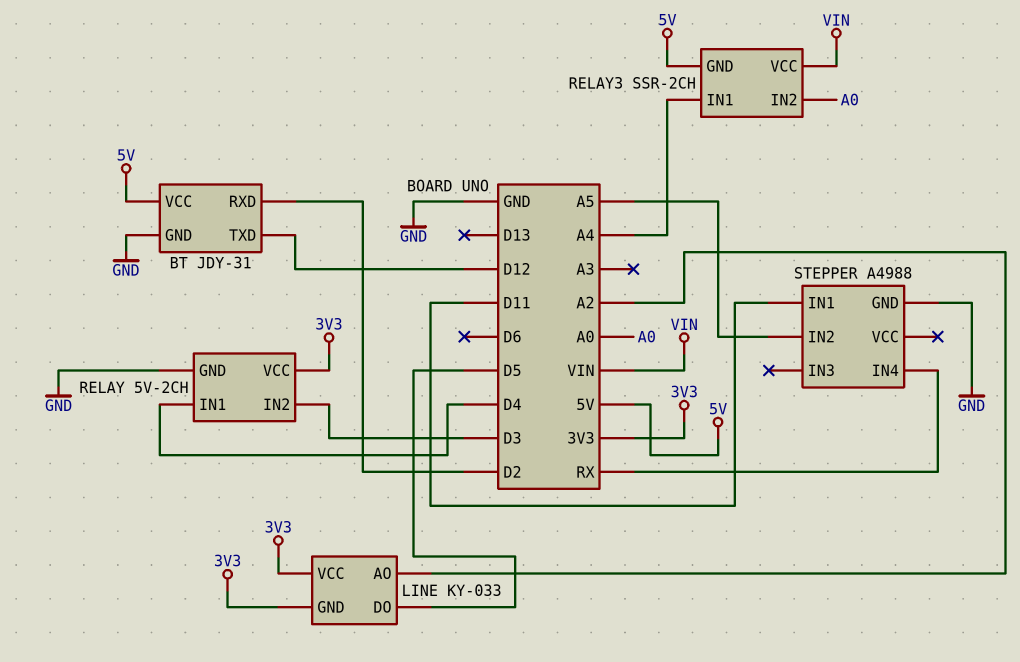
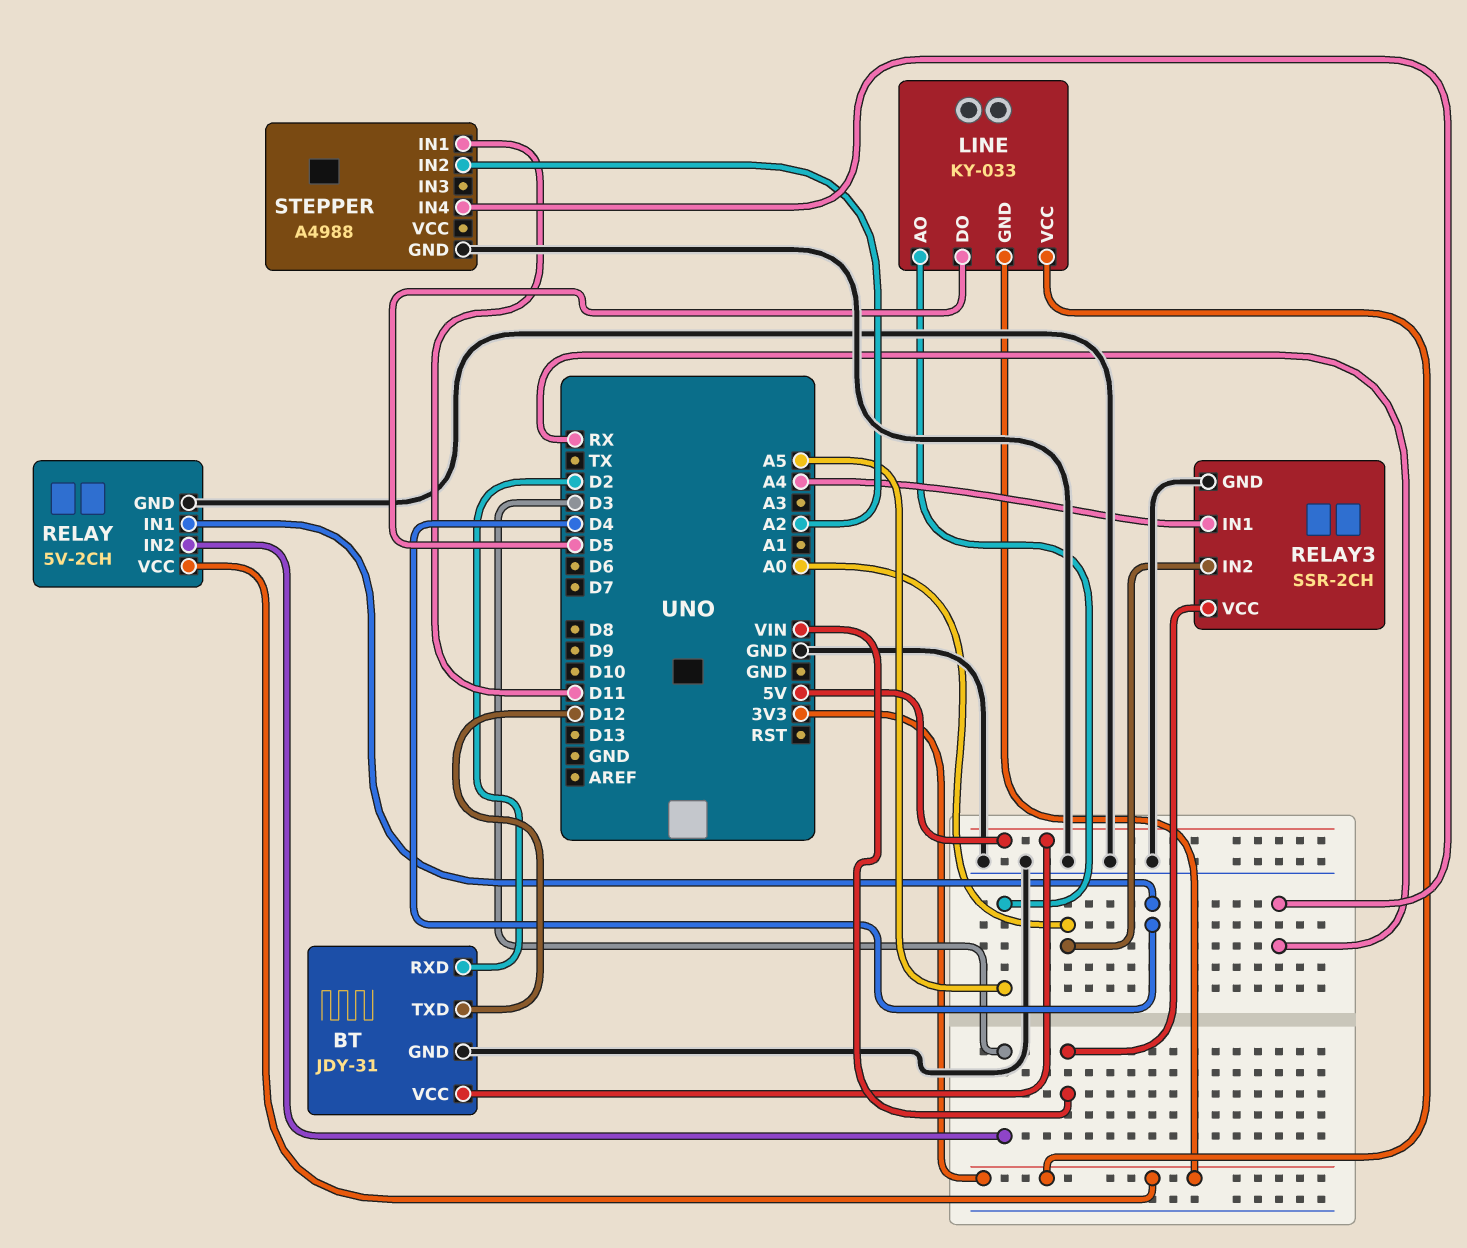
LINE pin AO: A2 -> A5
RELAY3 pin GND: 5V -> GND
STEPPER pin IN2: A5 -> A2

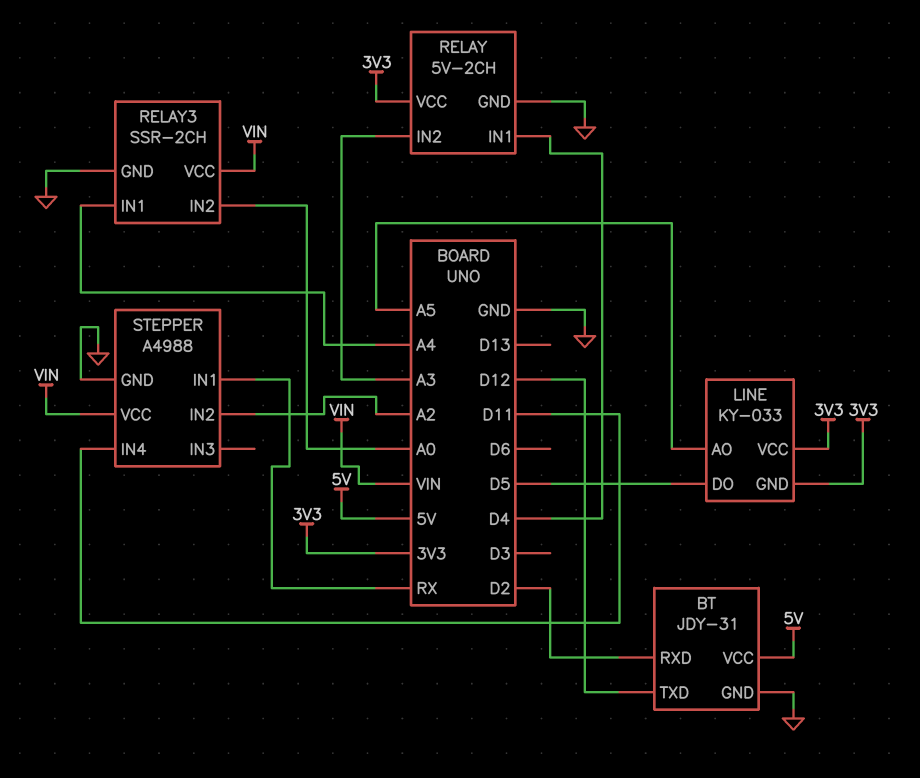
RELAY pin IN2: D3 -> A3
STEPPER pin IN1: D11 -> RX
STEPPER pin IN4: RX -> D11
STEPPER pin VCC: none -> VIN

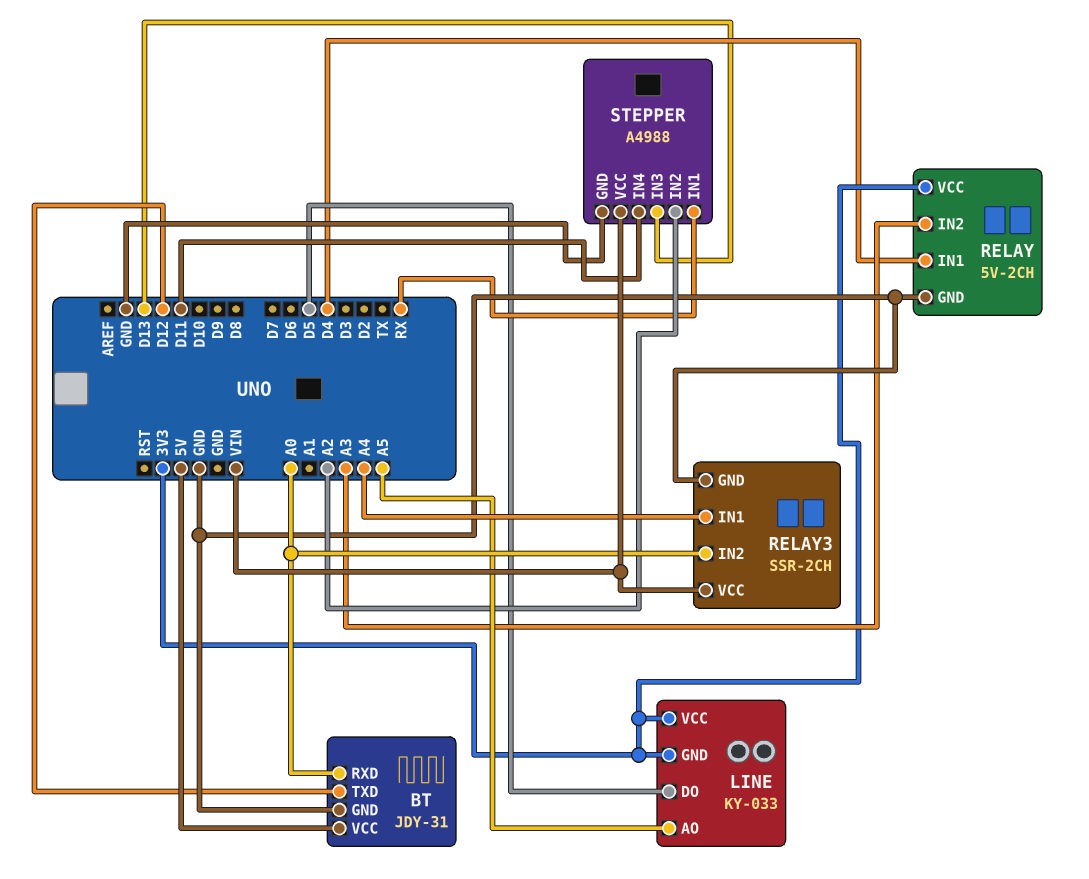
BT pin RXD: D2 -> A0
STEPPER pin IN3: none -> D13

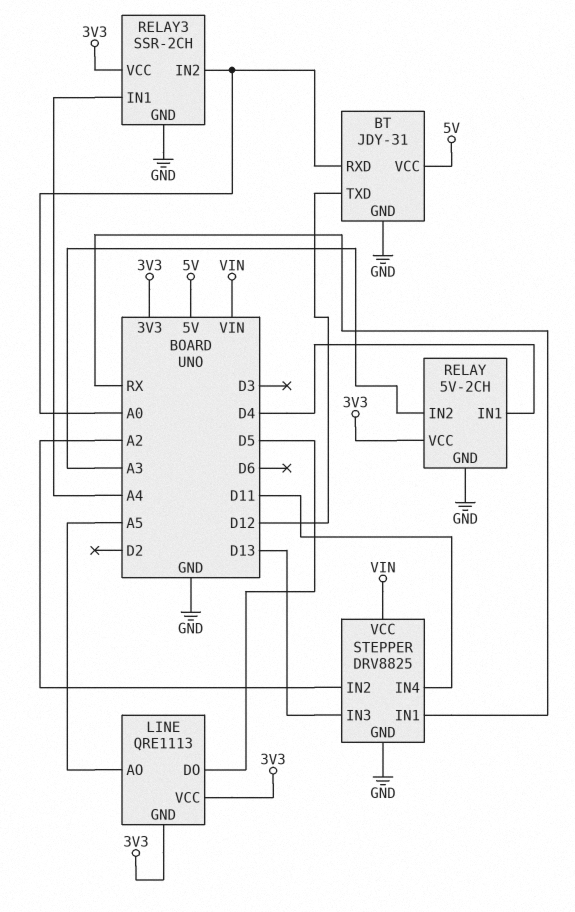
LINE: KY-033 -> QRE1113
RELAY3 pin VCC: VIN -> 3V3
STEPPER: A4988 -> DRV8825

